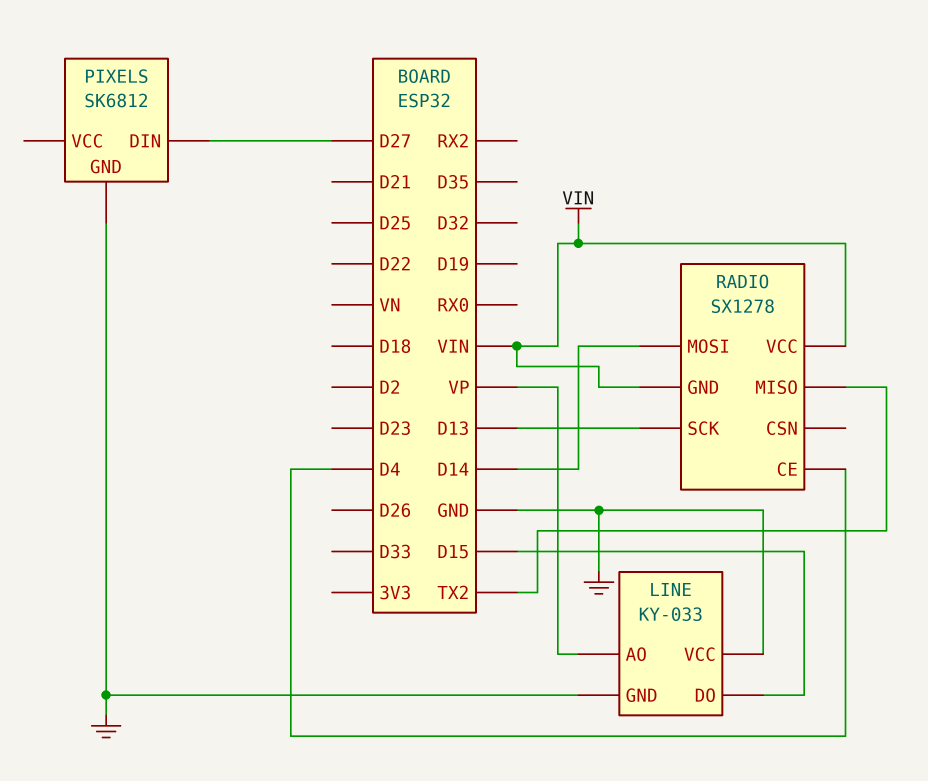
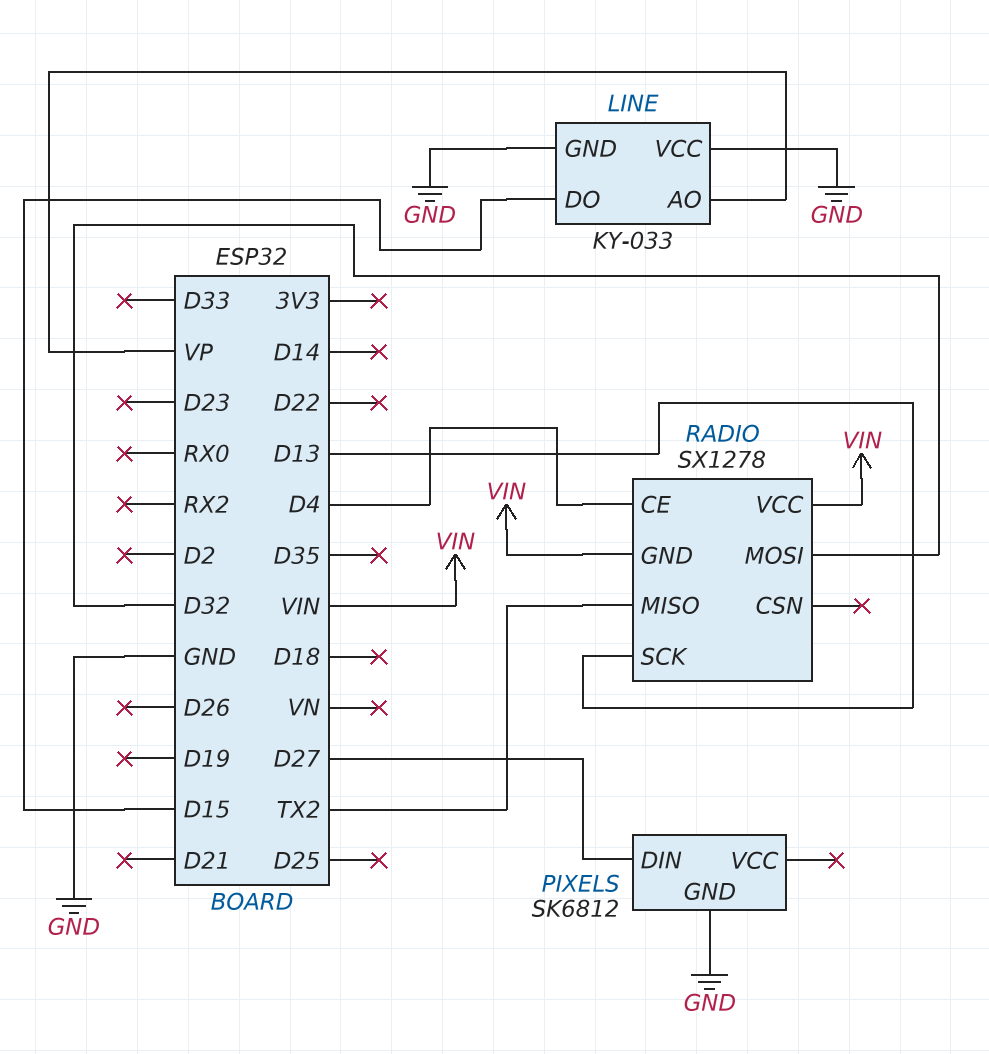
RADIO pin MOSI: D14 -> D32

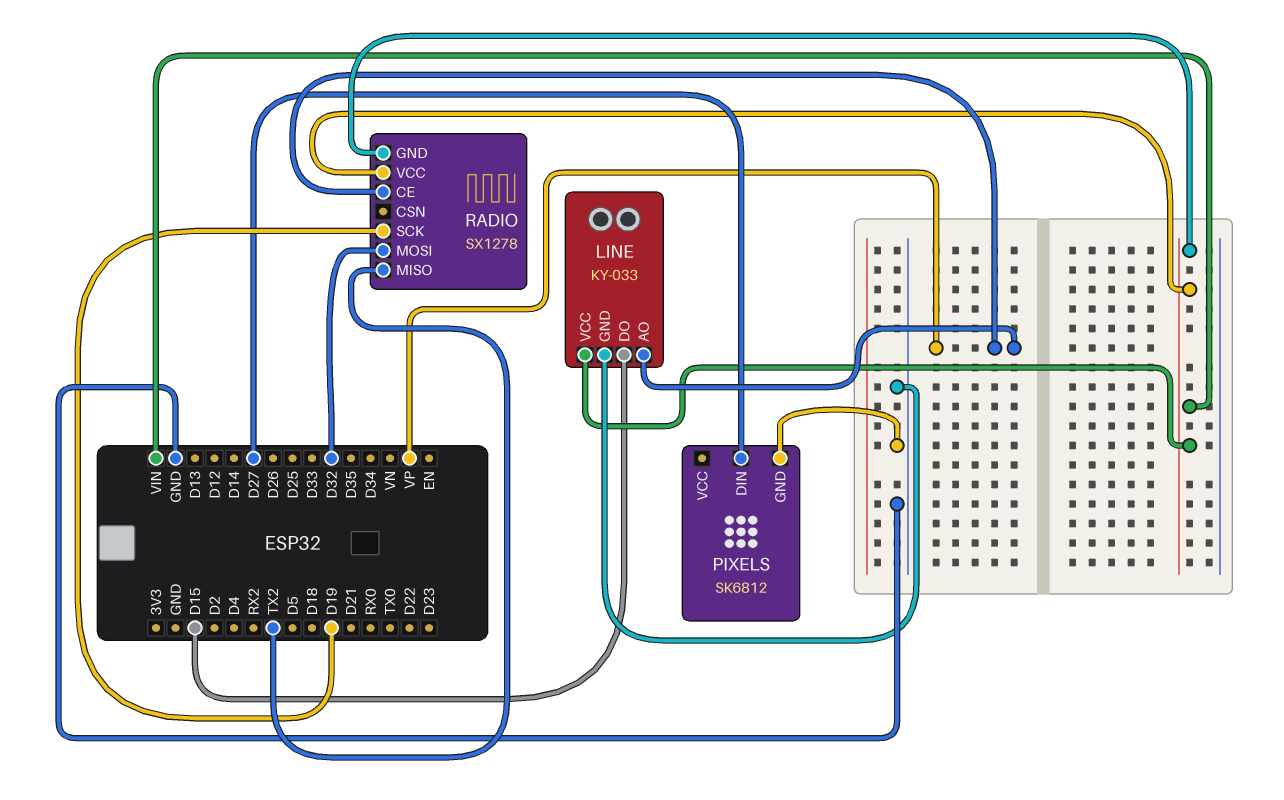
LINE pin VCC: GND -> VIN
RADIO pin CE: D4 -> VP
RADIO pin SCK: D13 -> D19

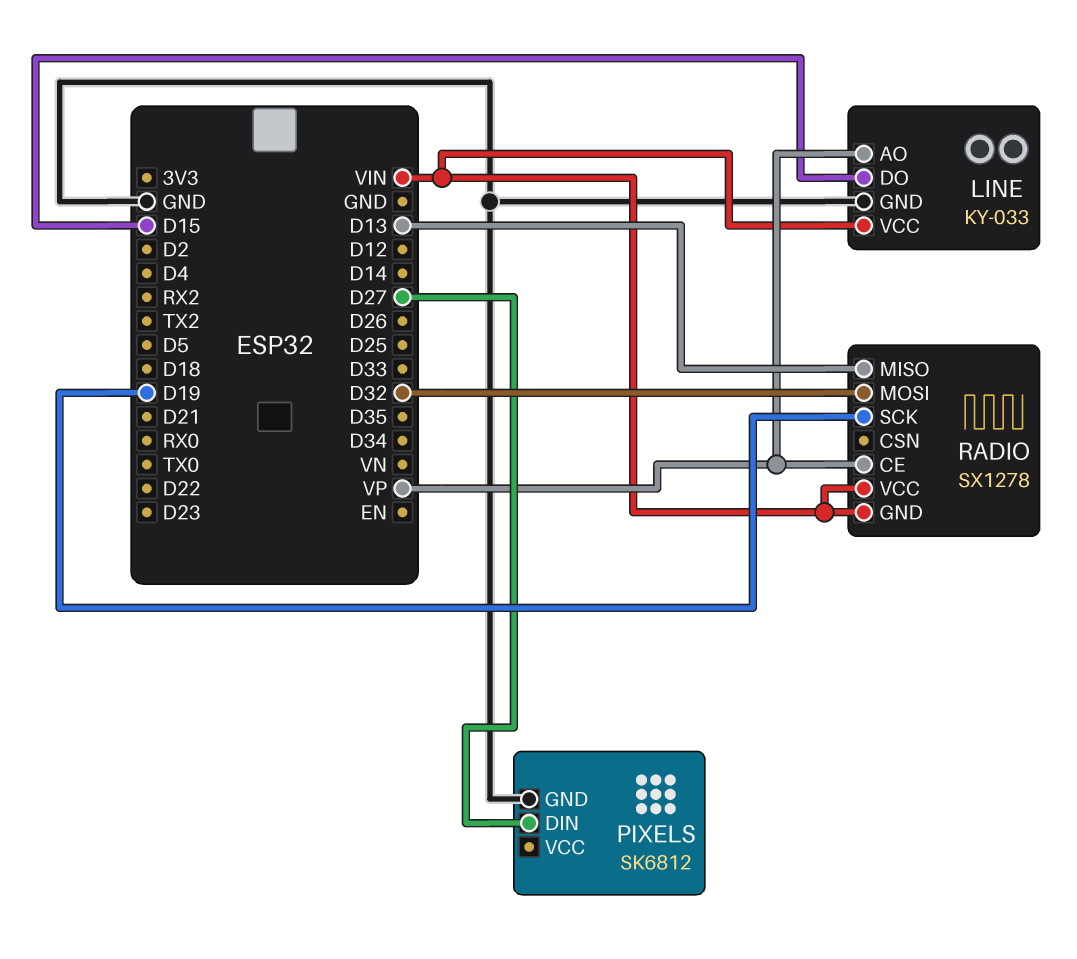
RADIO pin MISO: TX2 -> D13

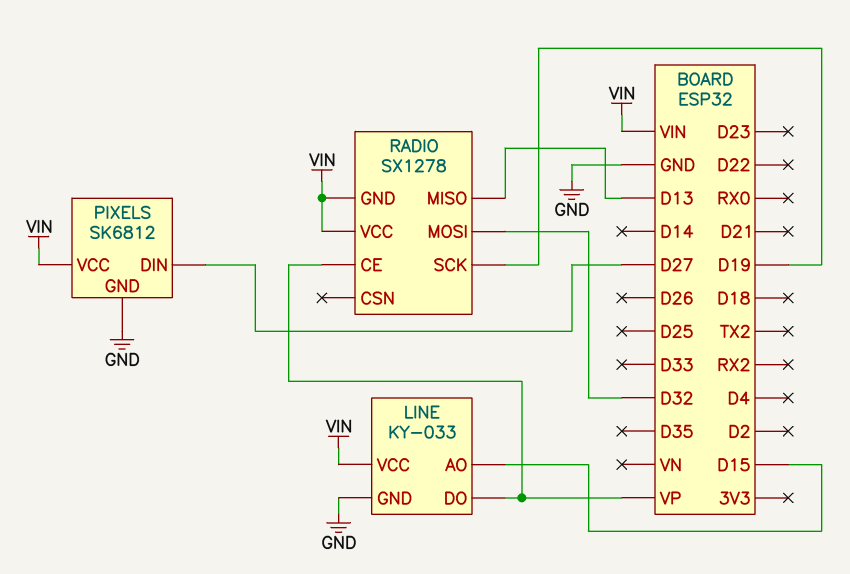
LINE pin AO: VP -> D15
LINE pin DO: D15 -> VP
PIXELS pin VCC: none -> VIN

